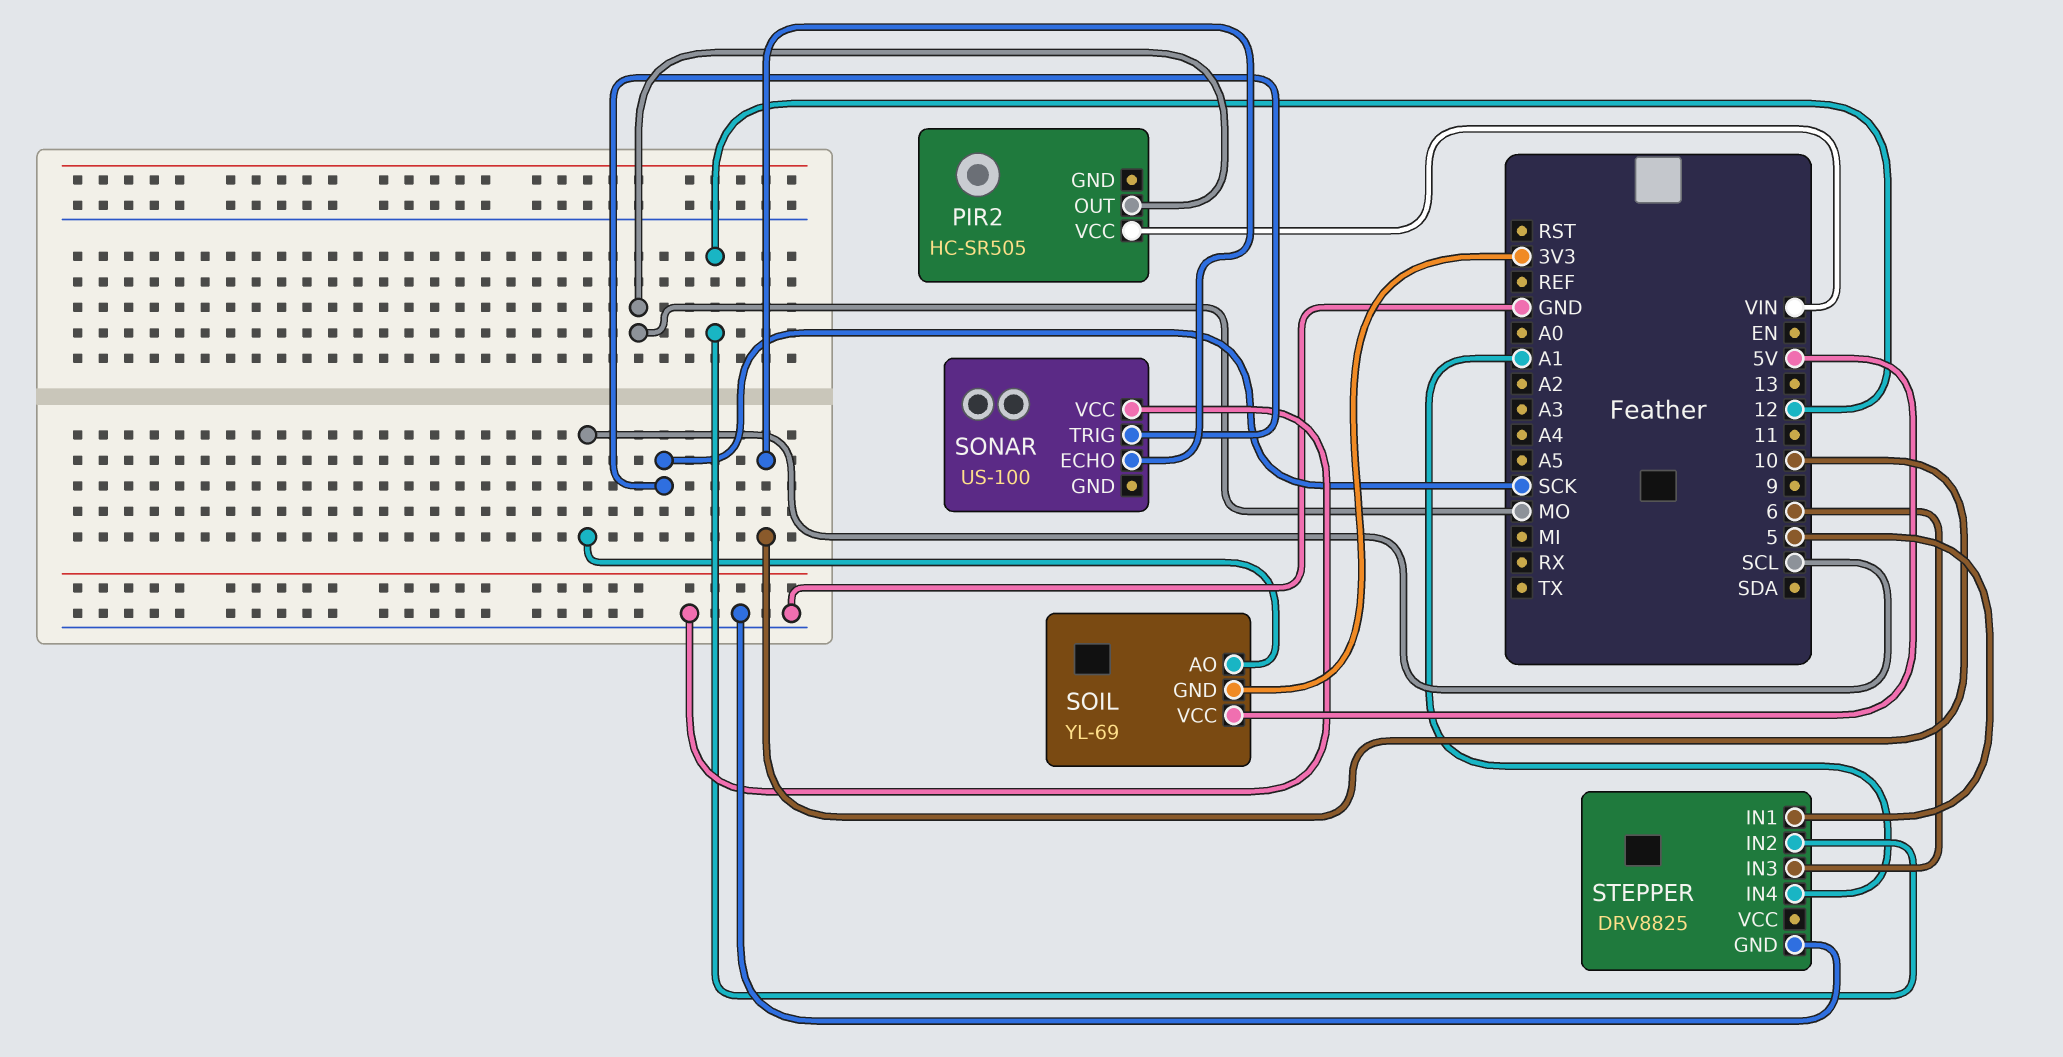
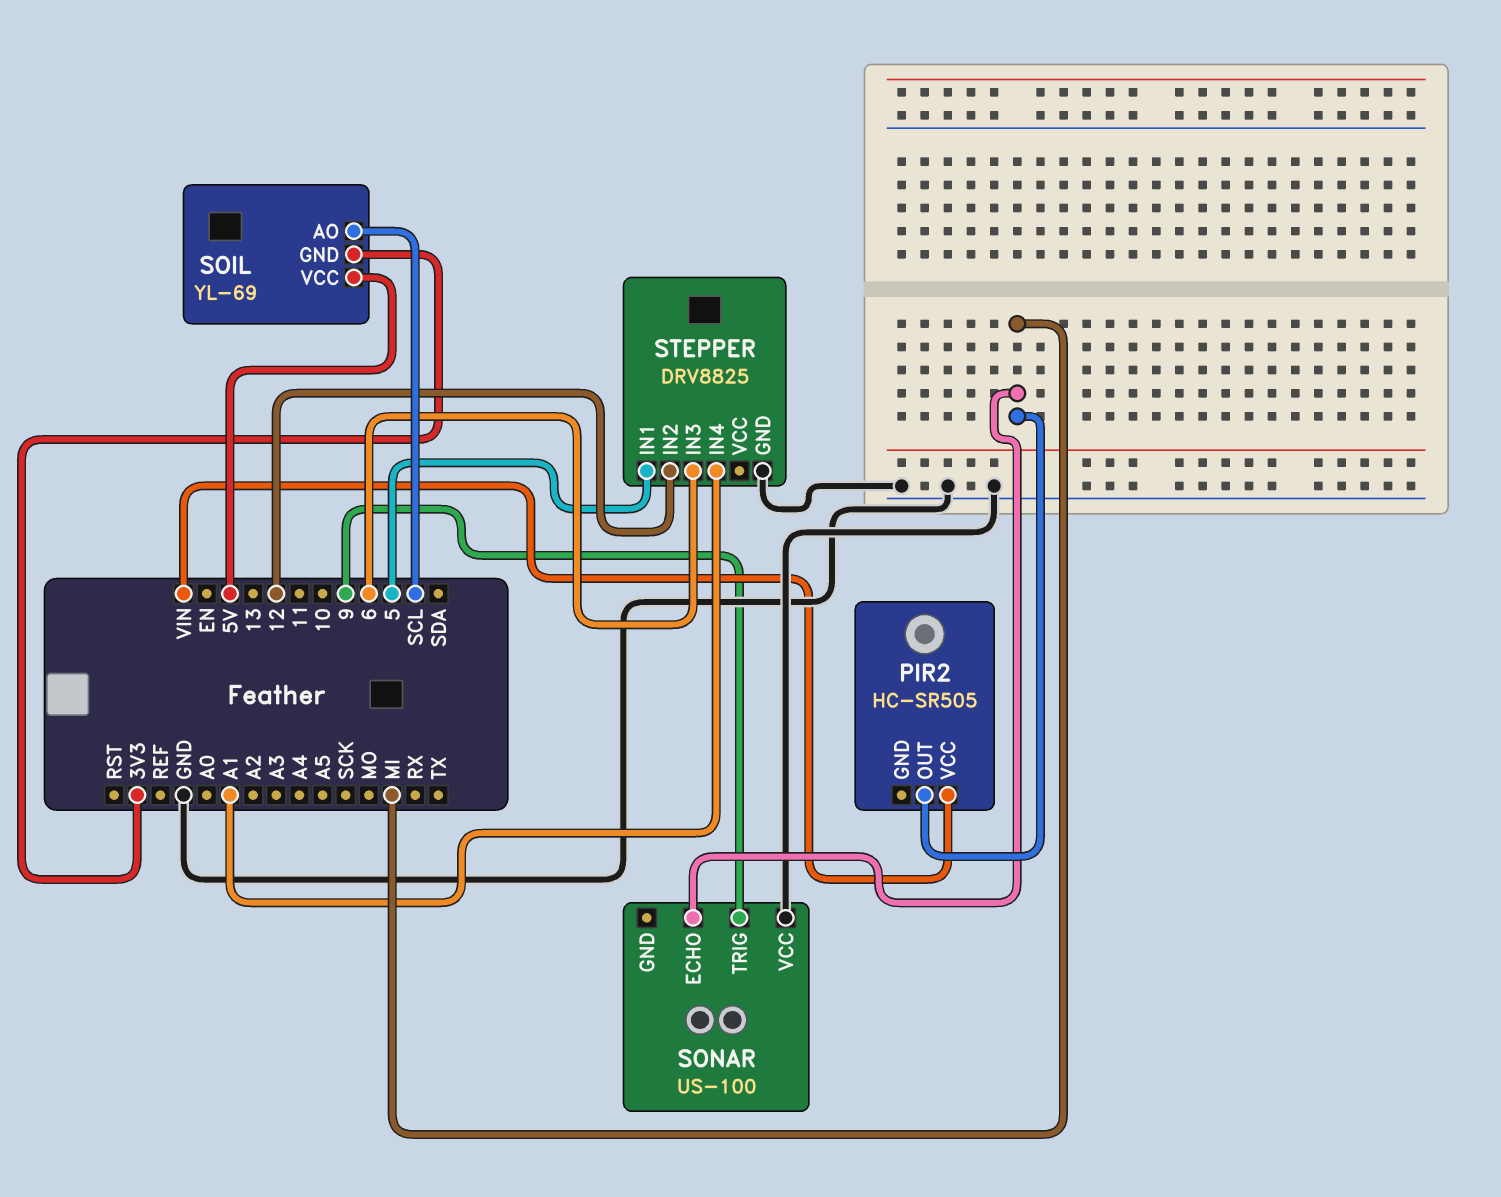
PIR2 pin OUT: MO -> MI
SONAR pin ECHO: 10 -> MI
SONAR pin TRIG: SCK -> 9

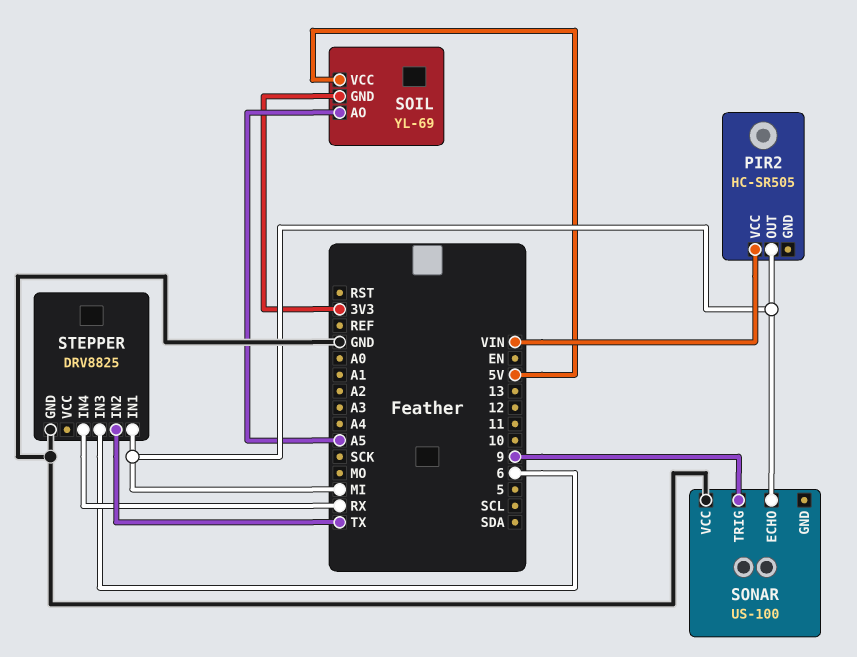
SOIL pin AO: SCL -> A5
STEPPER pin IN1: 5 -> MI
STEPPER pin IN2: 12 -> TX
STEPPER pin IN4: A1 -> RX

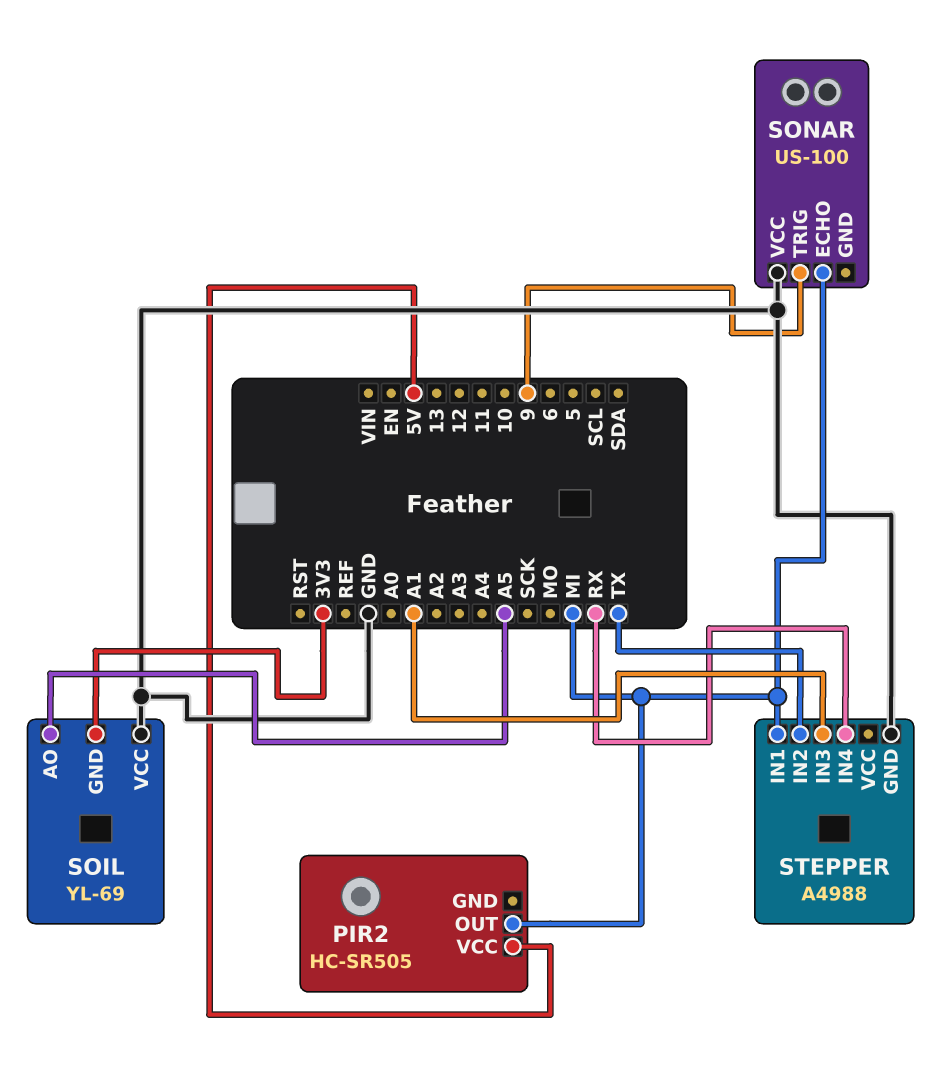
PIR2 pin VCC: VIN -> 5V
SOIL pin VCC: 5V -> GND
STEPPER: DRV8825 -> A4988
STEPPER pin IN3: 6 -> A1

